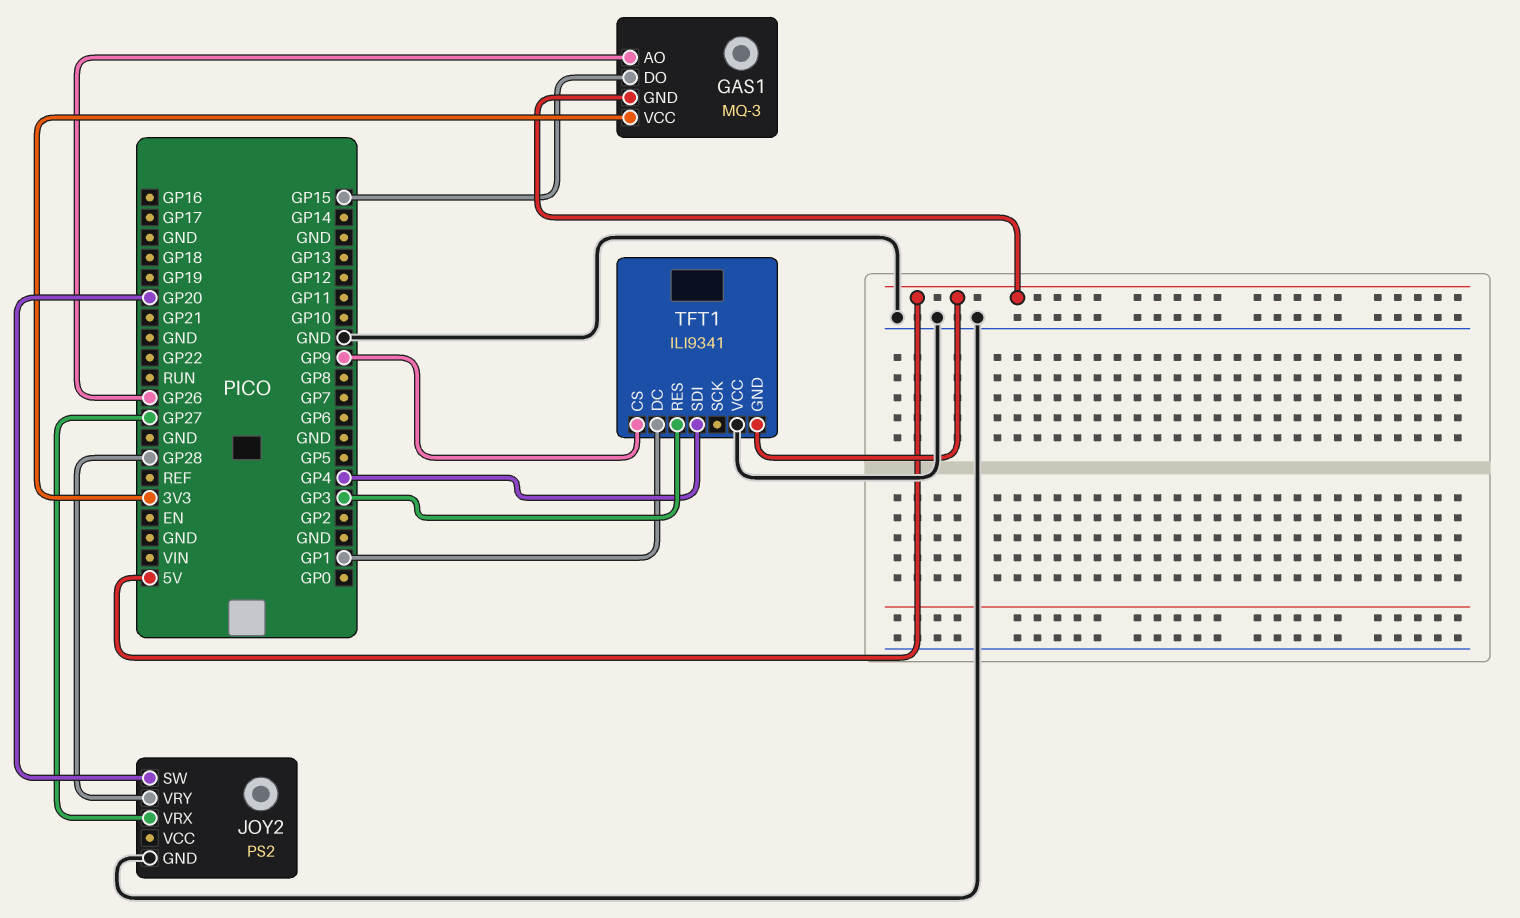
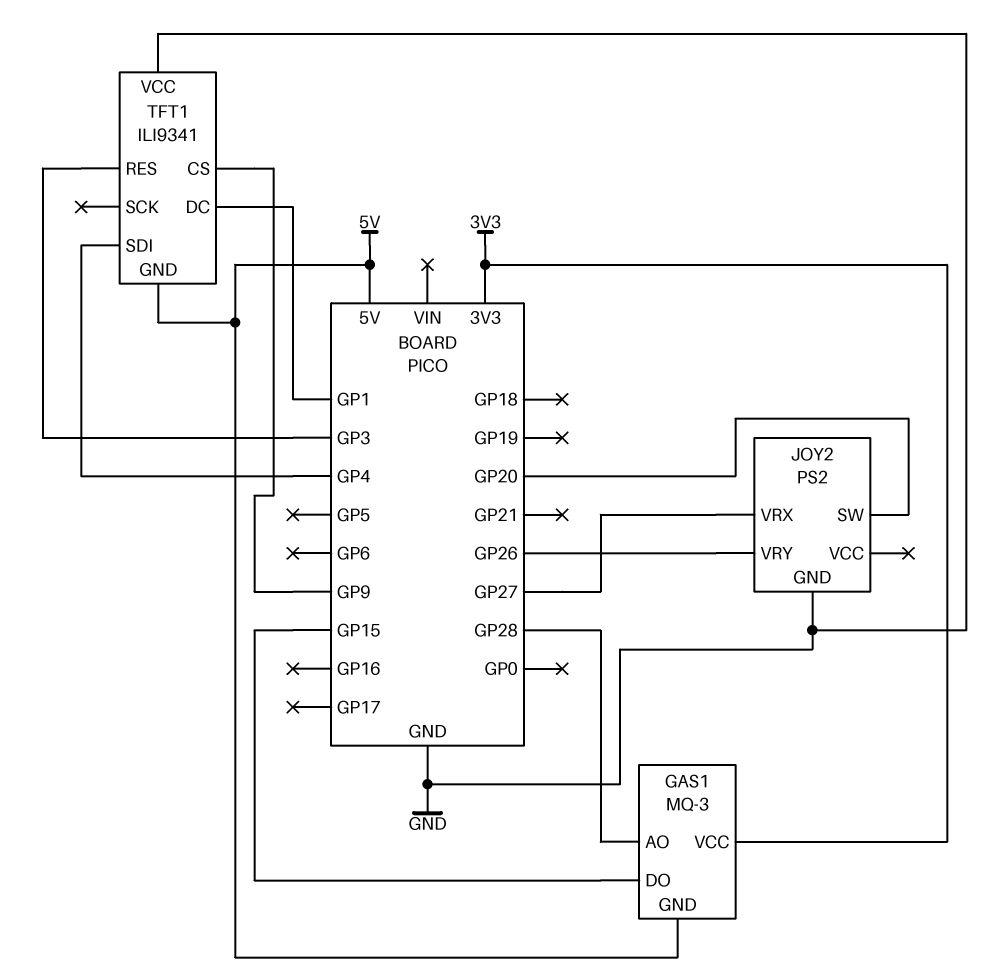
GAS1 pin AO: GP26 -> GP28
JOY2 pin VRY: GP28 -> GP26

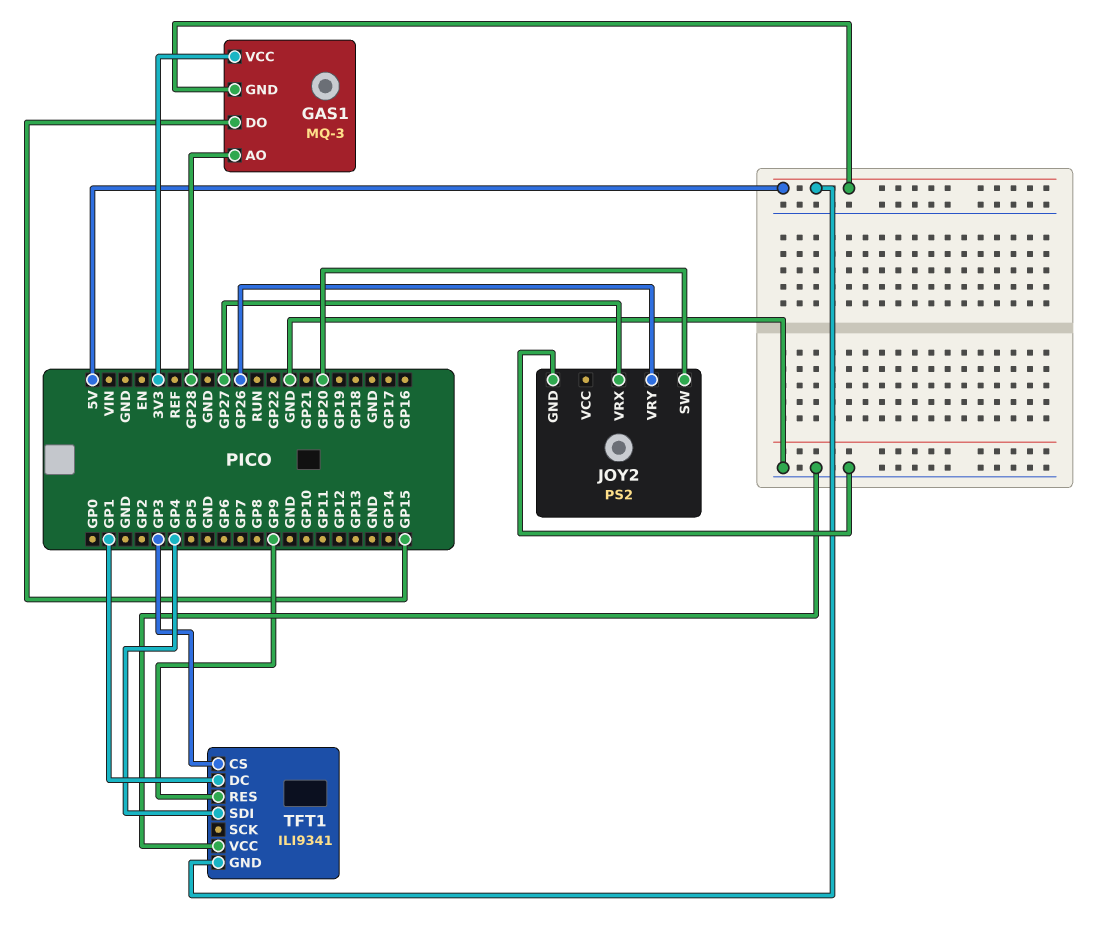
TFT1 pin CS: GP9 -> GP3
TFT1 pin RES: GP3 -> GP9

